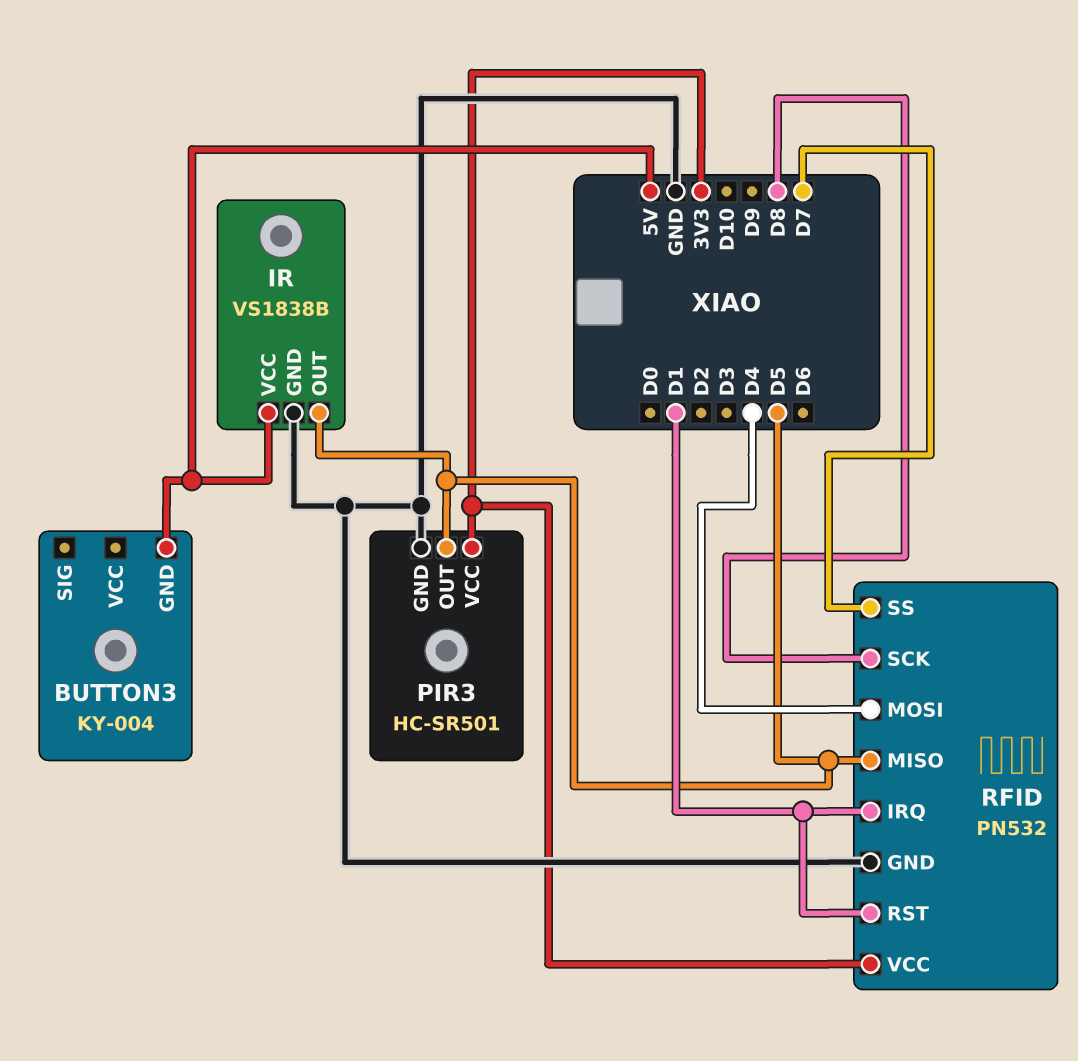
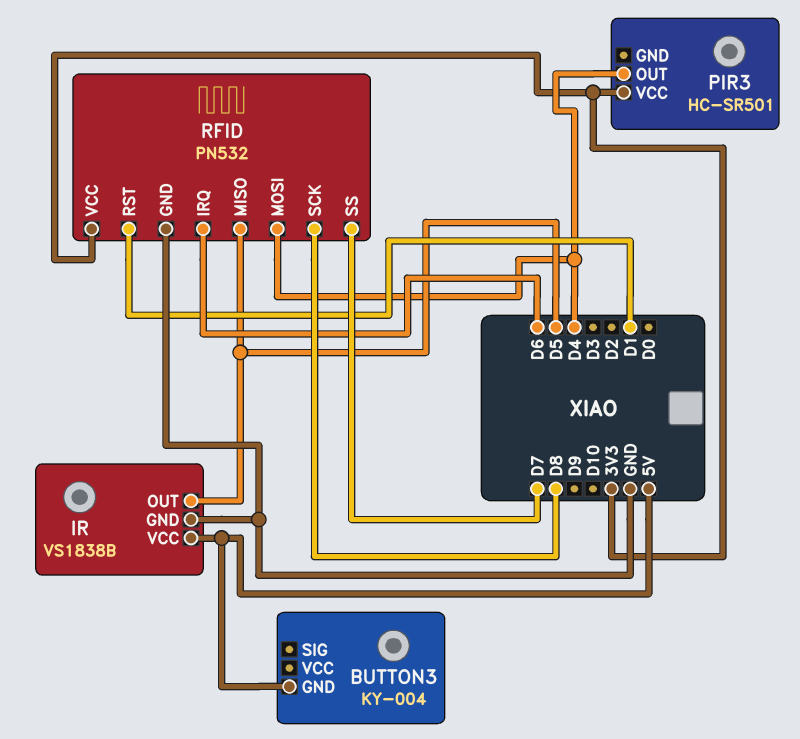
PIR3 pin GND: GND -> none
PIR3 pin OUT: D5 -> D4
RFID pin IRQ: D1 -> D6

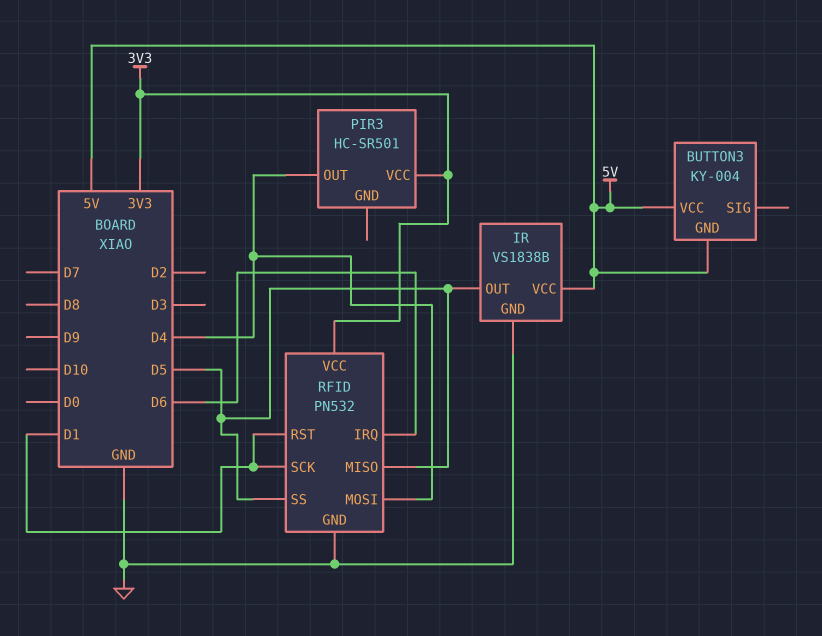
BUTTON3 pin VCC: none -> 5V
RFID pin SCK: D8 -> D1
RFID pin SS: D7 -> D5

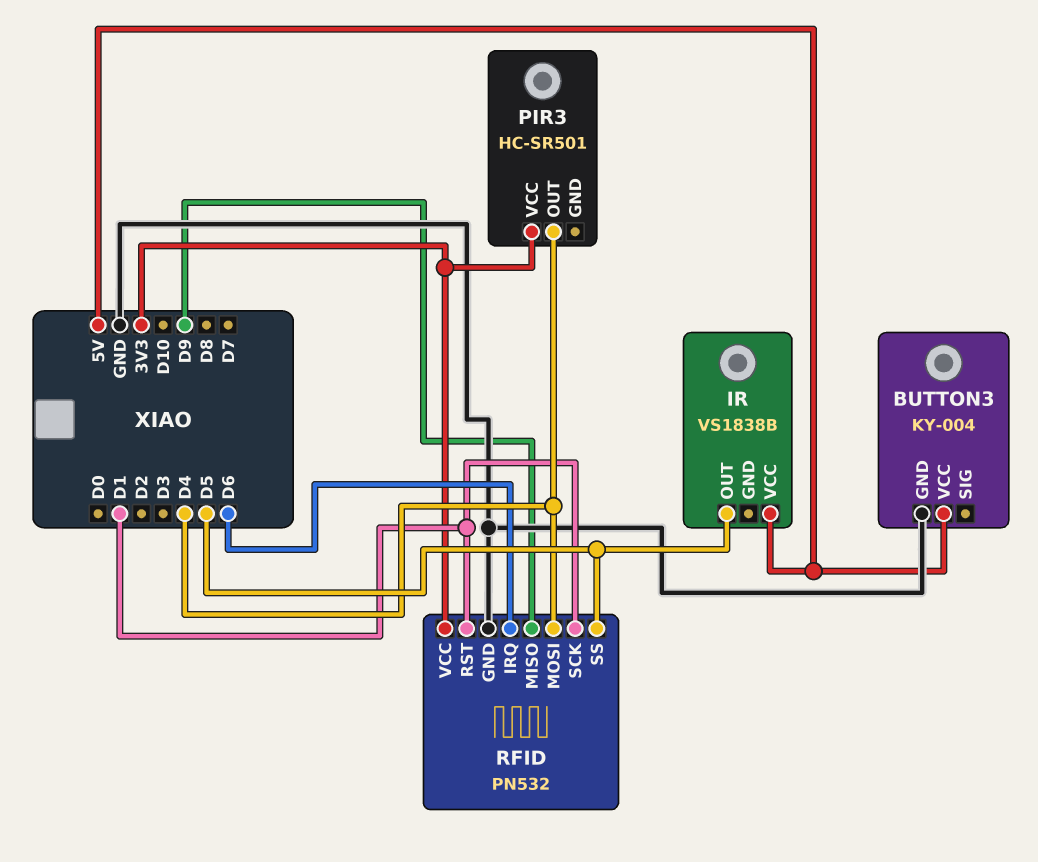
BUTTON3 pin GND: 5V -> GND
IR pin GND: GND -> none
RFID pin MISO: D5 -> D9

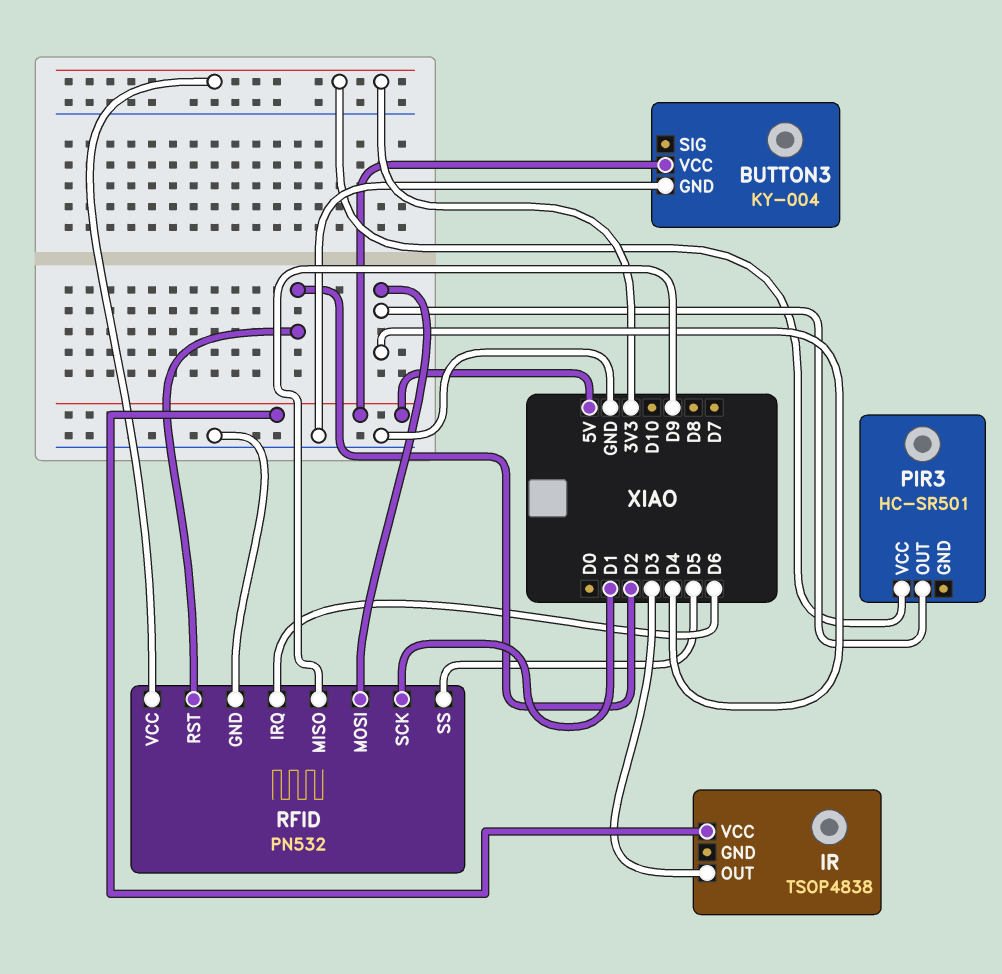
IR: VS1838B -> TSOP4838
IR pin OUT: D5 -> D3
RFID pin RST: D1 -> D2

